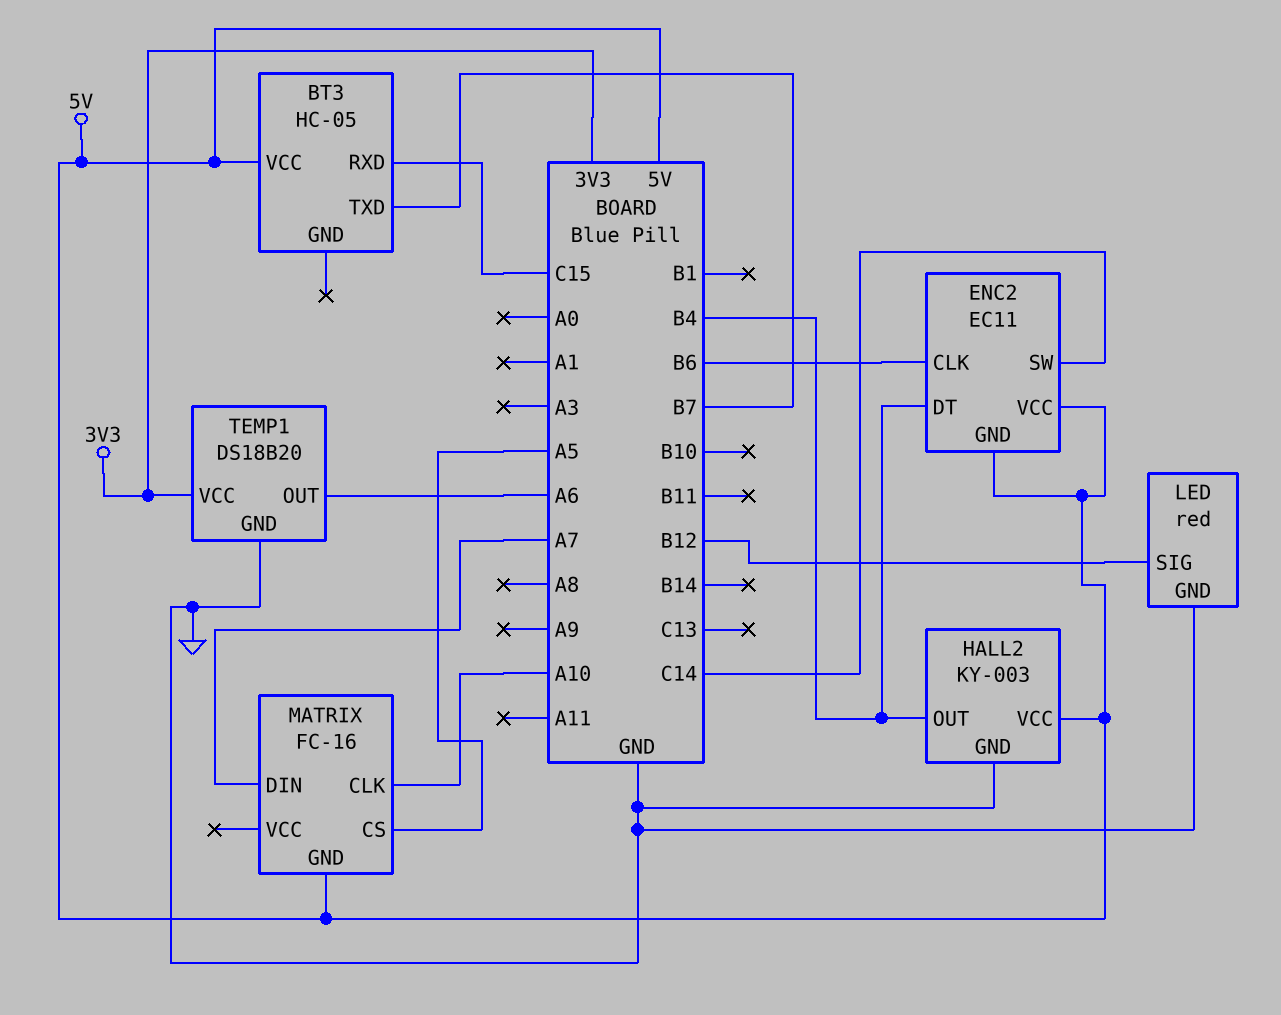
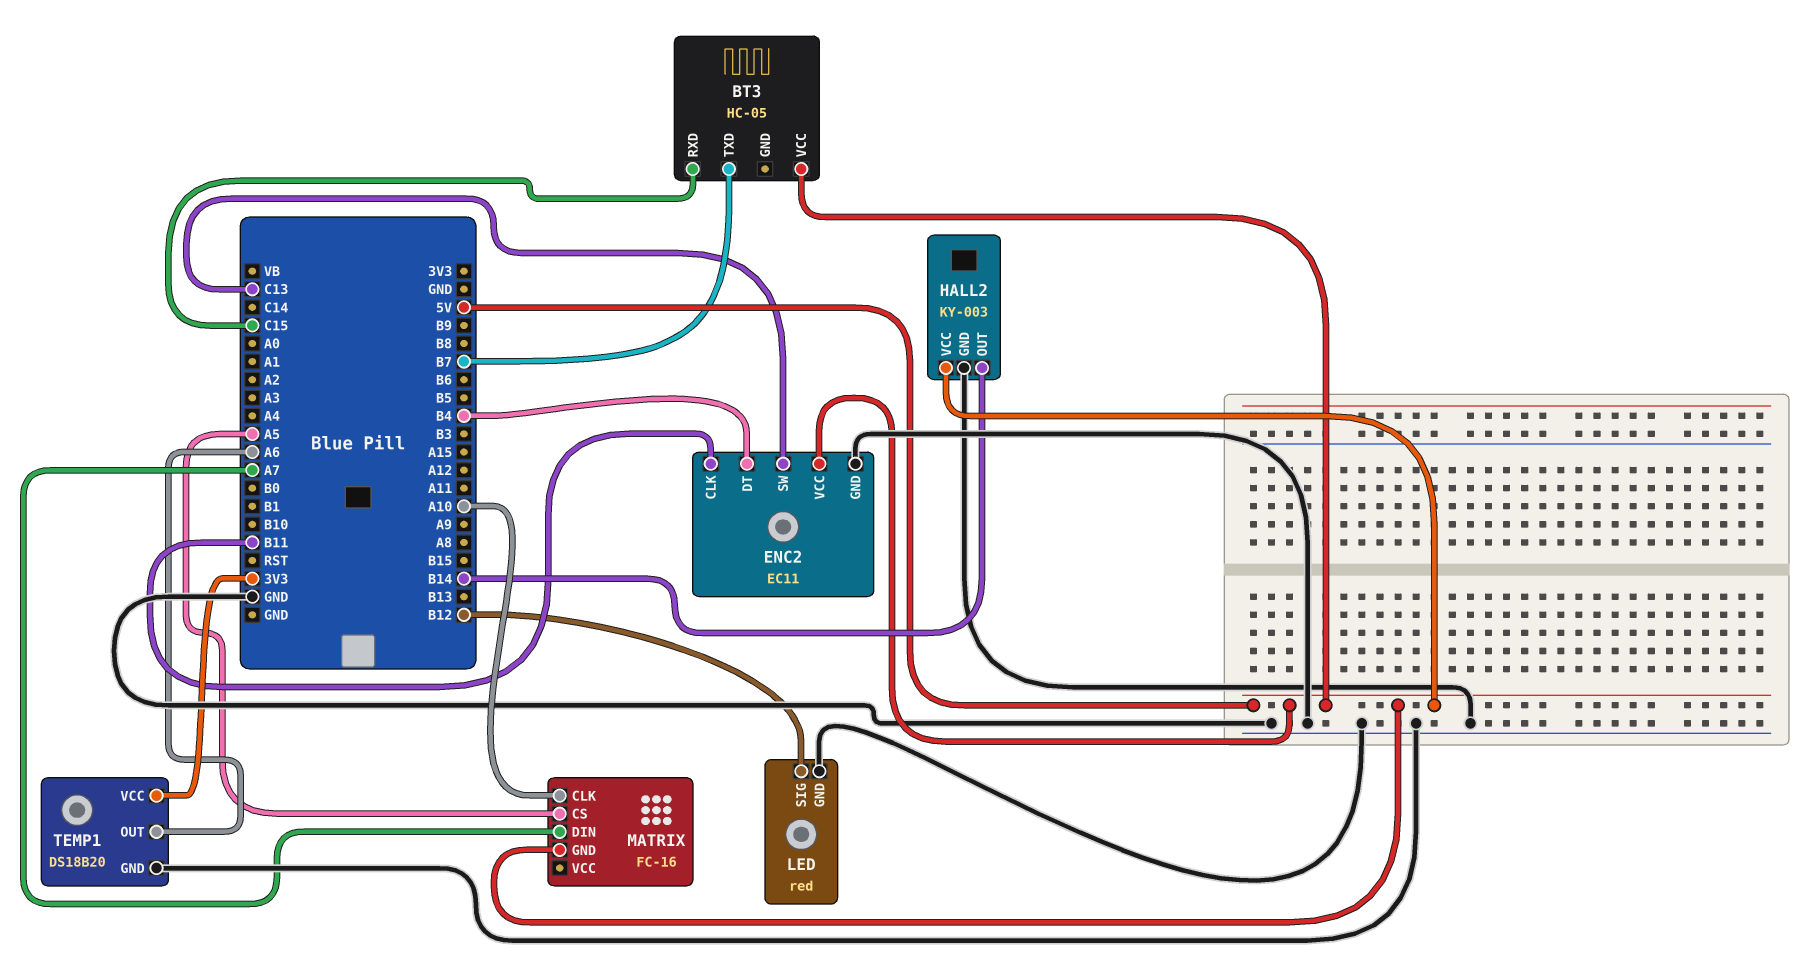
ENC2 pin CLK: B6 -> B11
ENC2 pin GND: 5V -> GND
ENC2 pin SW: C14 -> C13
HALL2 pin OUT: B4 -> B14

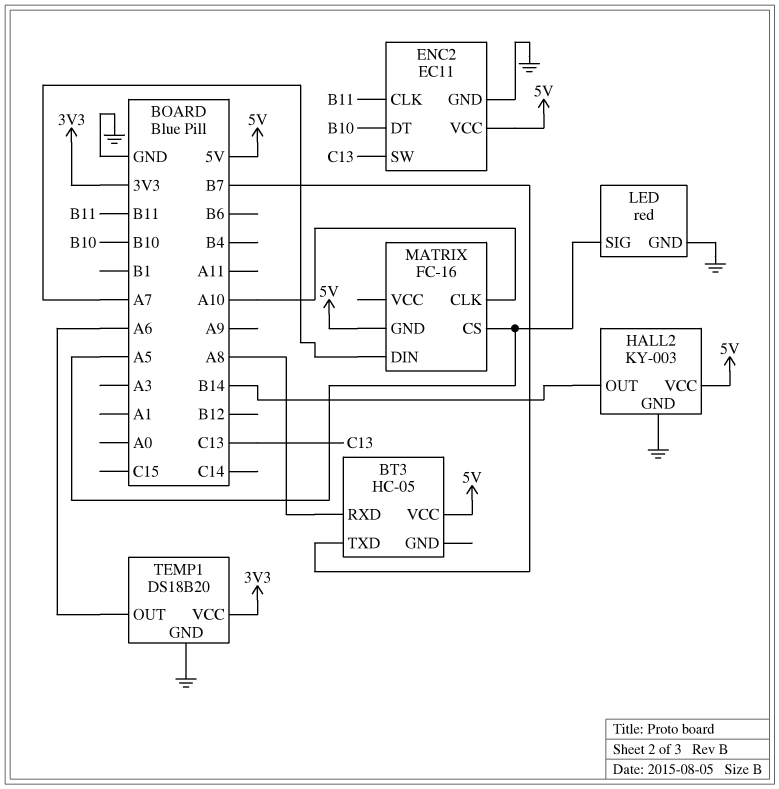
BT3 pin RXD: C15 -> A8
ENC2 pin DT: B4 -> B10
LED pin SIG: B12 -> A5

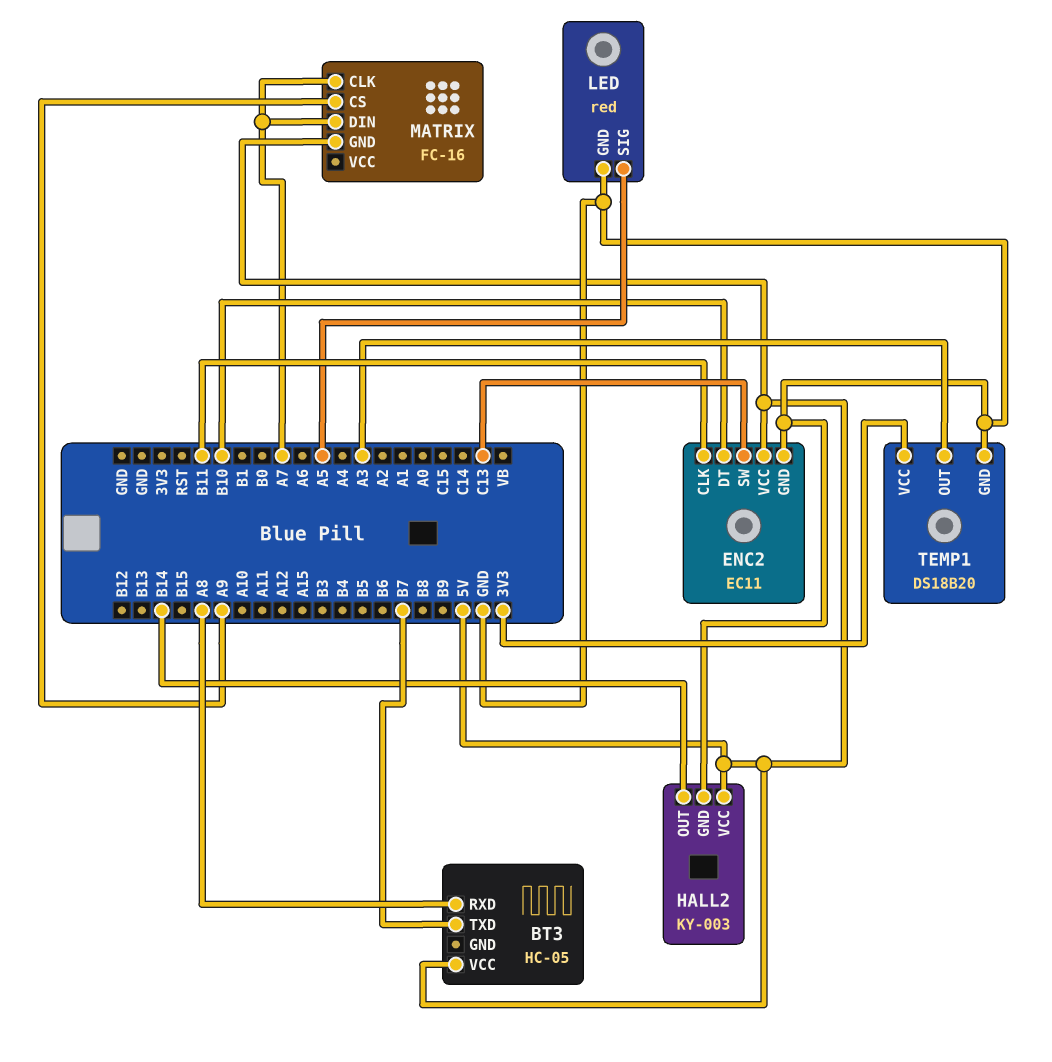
MATRIX pin CLK: A10 -> A7
MATRIX pin CS: A5 -> A9
TEMP1 pin OUT: A6 -> A3

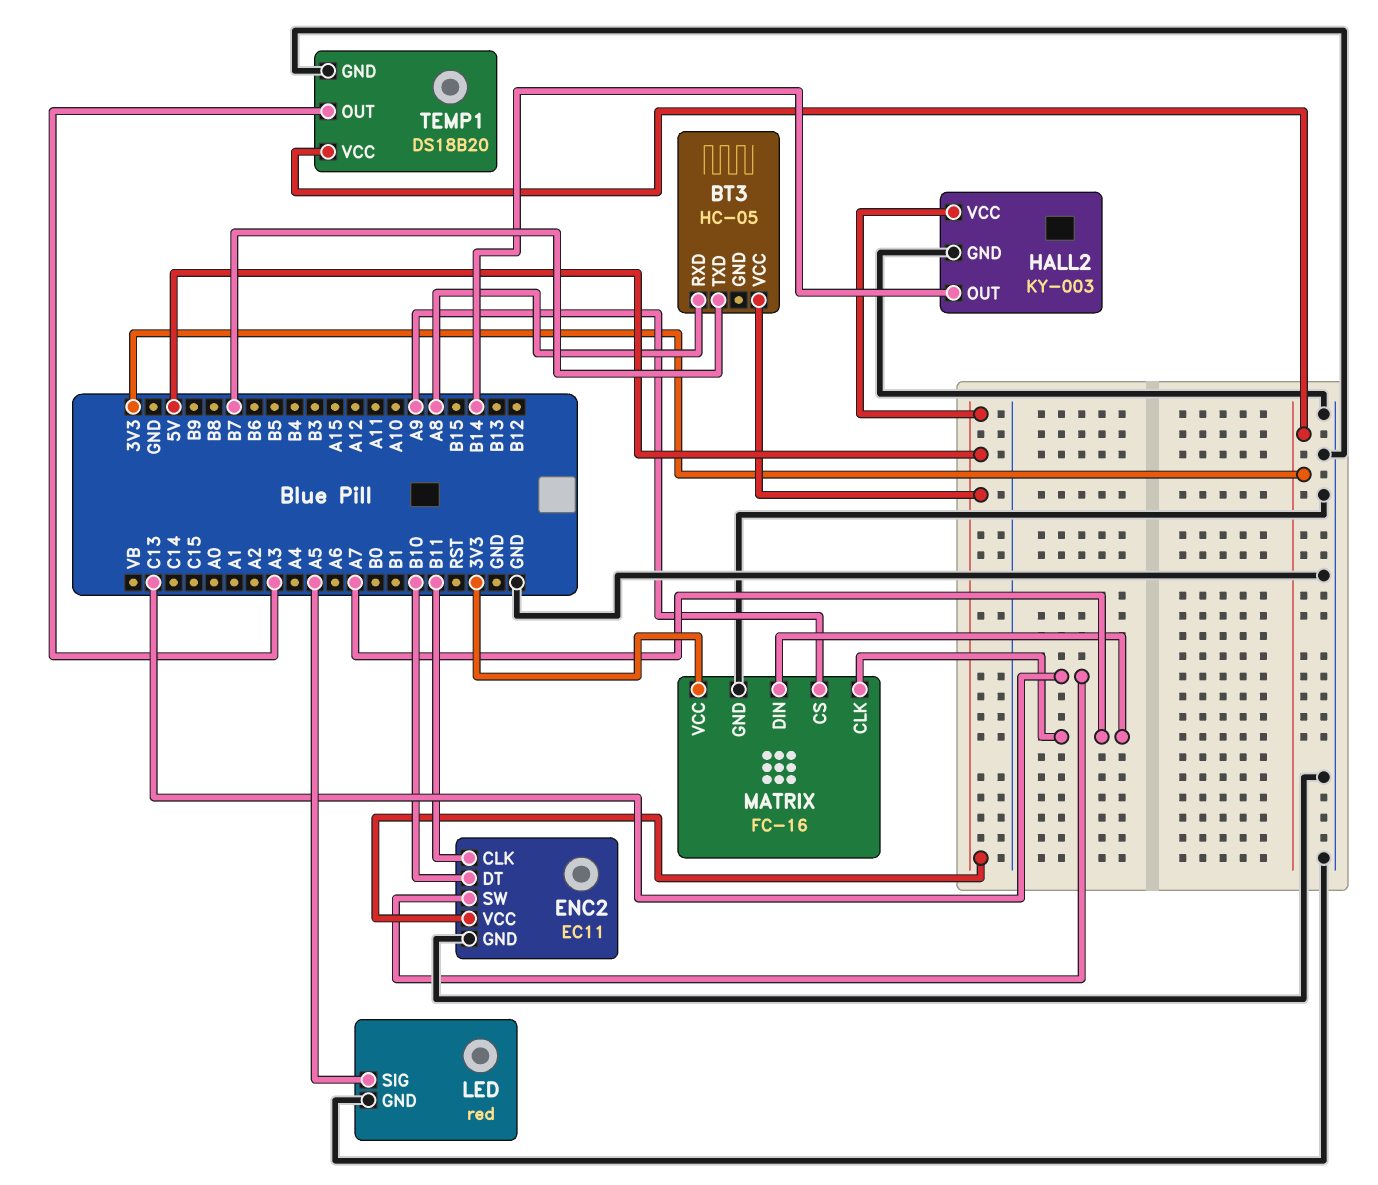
MATRIX pin GND: 5V -> GND
MATRIX pin VCC: none -> 3V3

